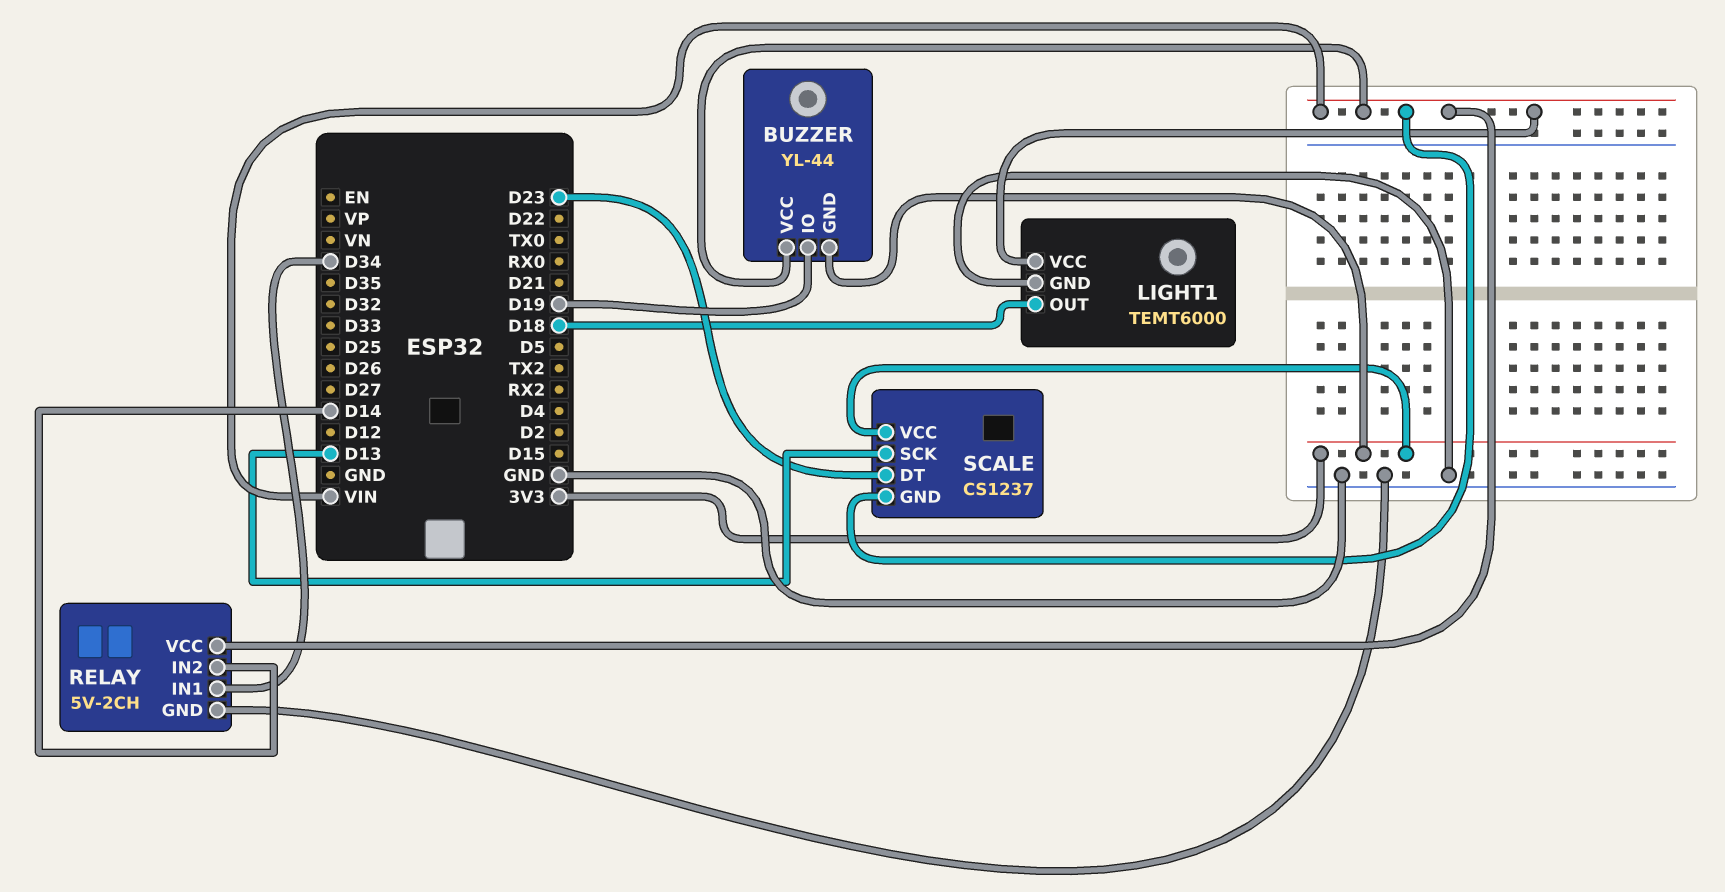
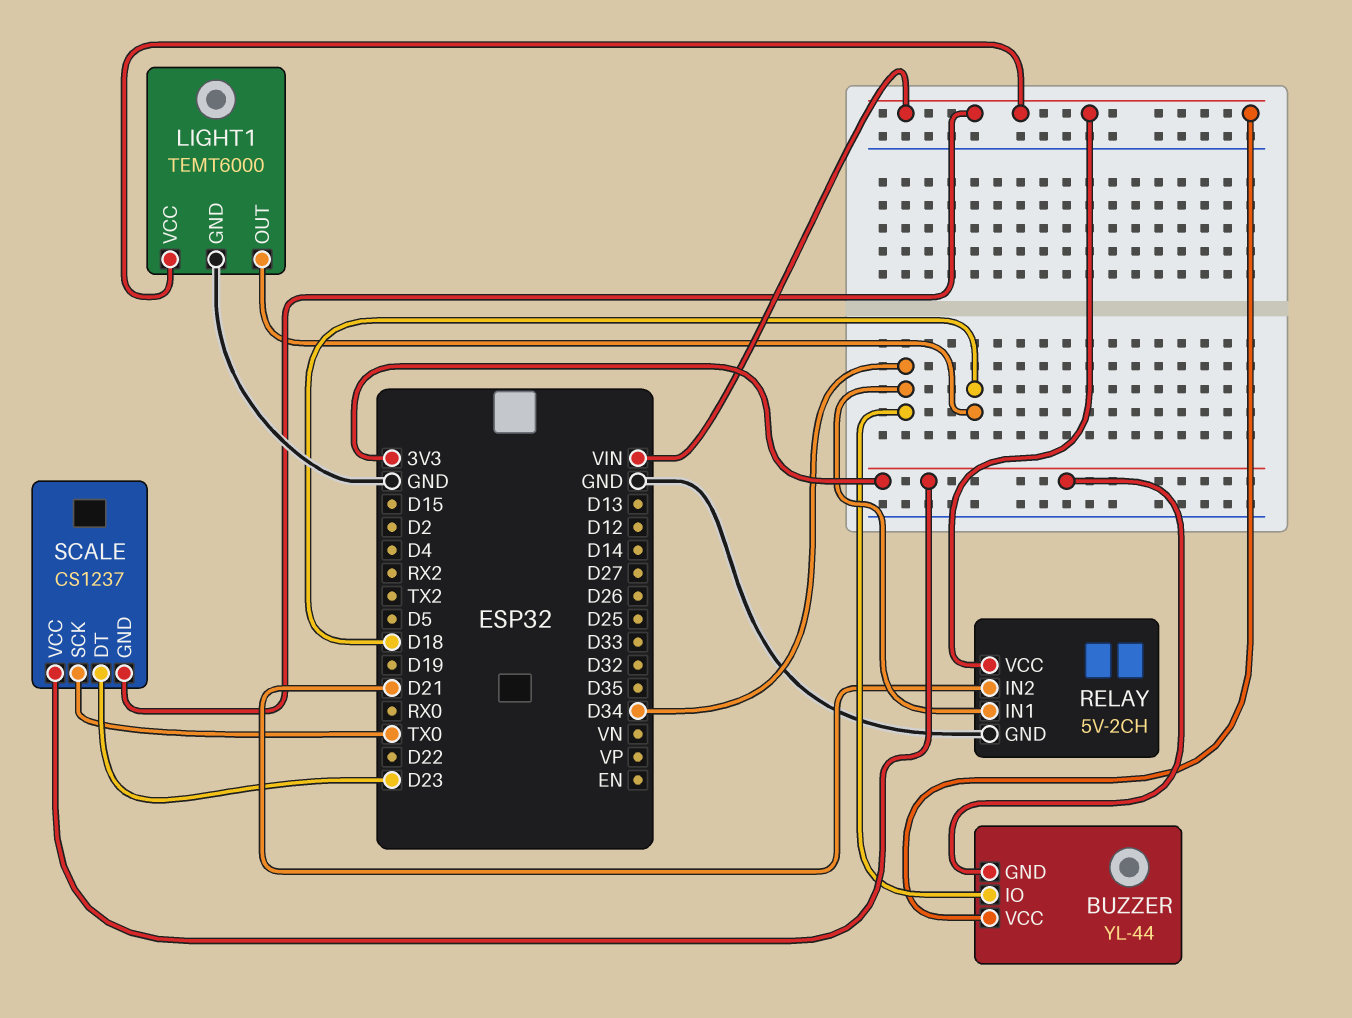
BUZZER pin IO: D19 -> D34
RELAY pin IN2: D14 -> D21
SCALE pin SCK: D13 -> TX0

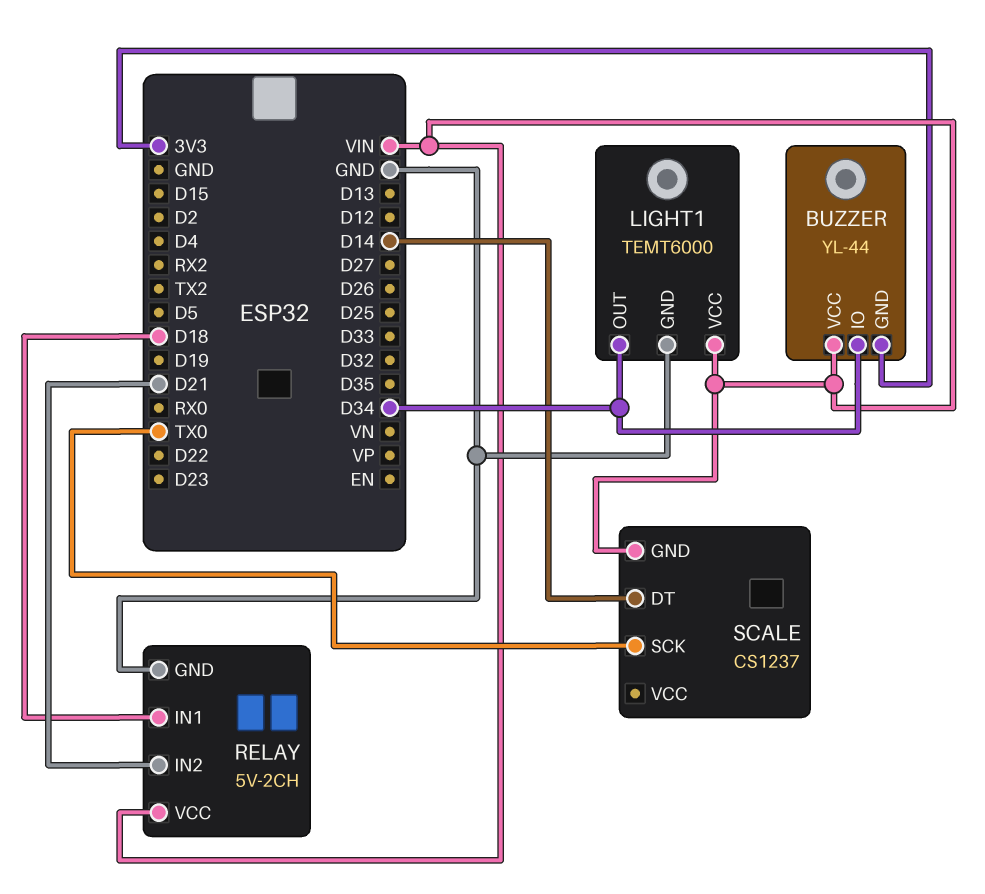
LIGHT1 pin OUT: D18 -> D34
RELAY pin IN1: D34 -> D18
SCALE pin DT: D23 -> D14
SCALE pin VCC: 3V3 -> none

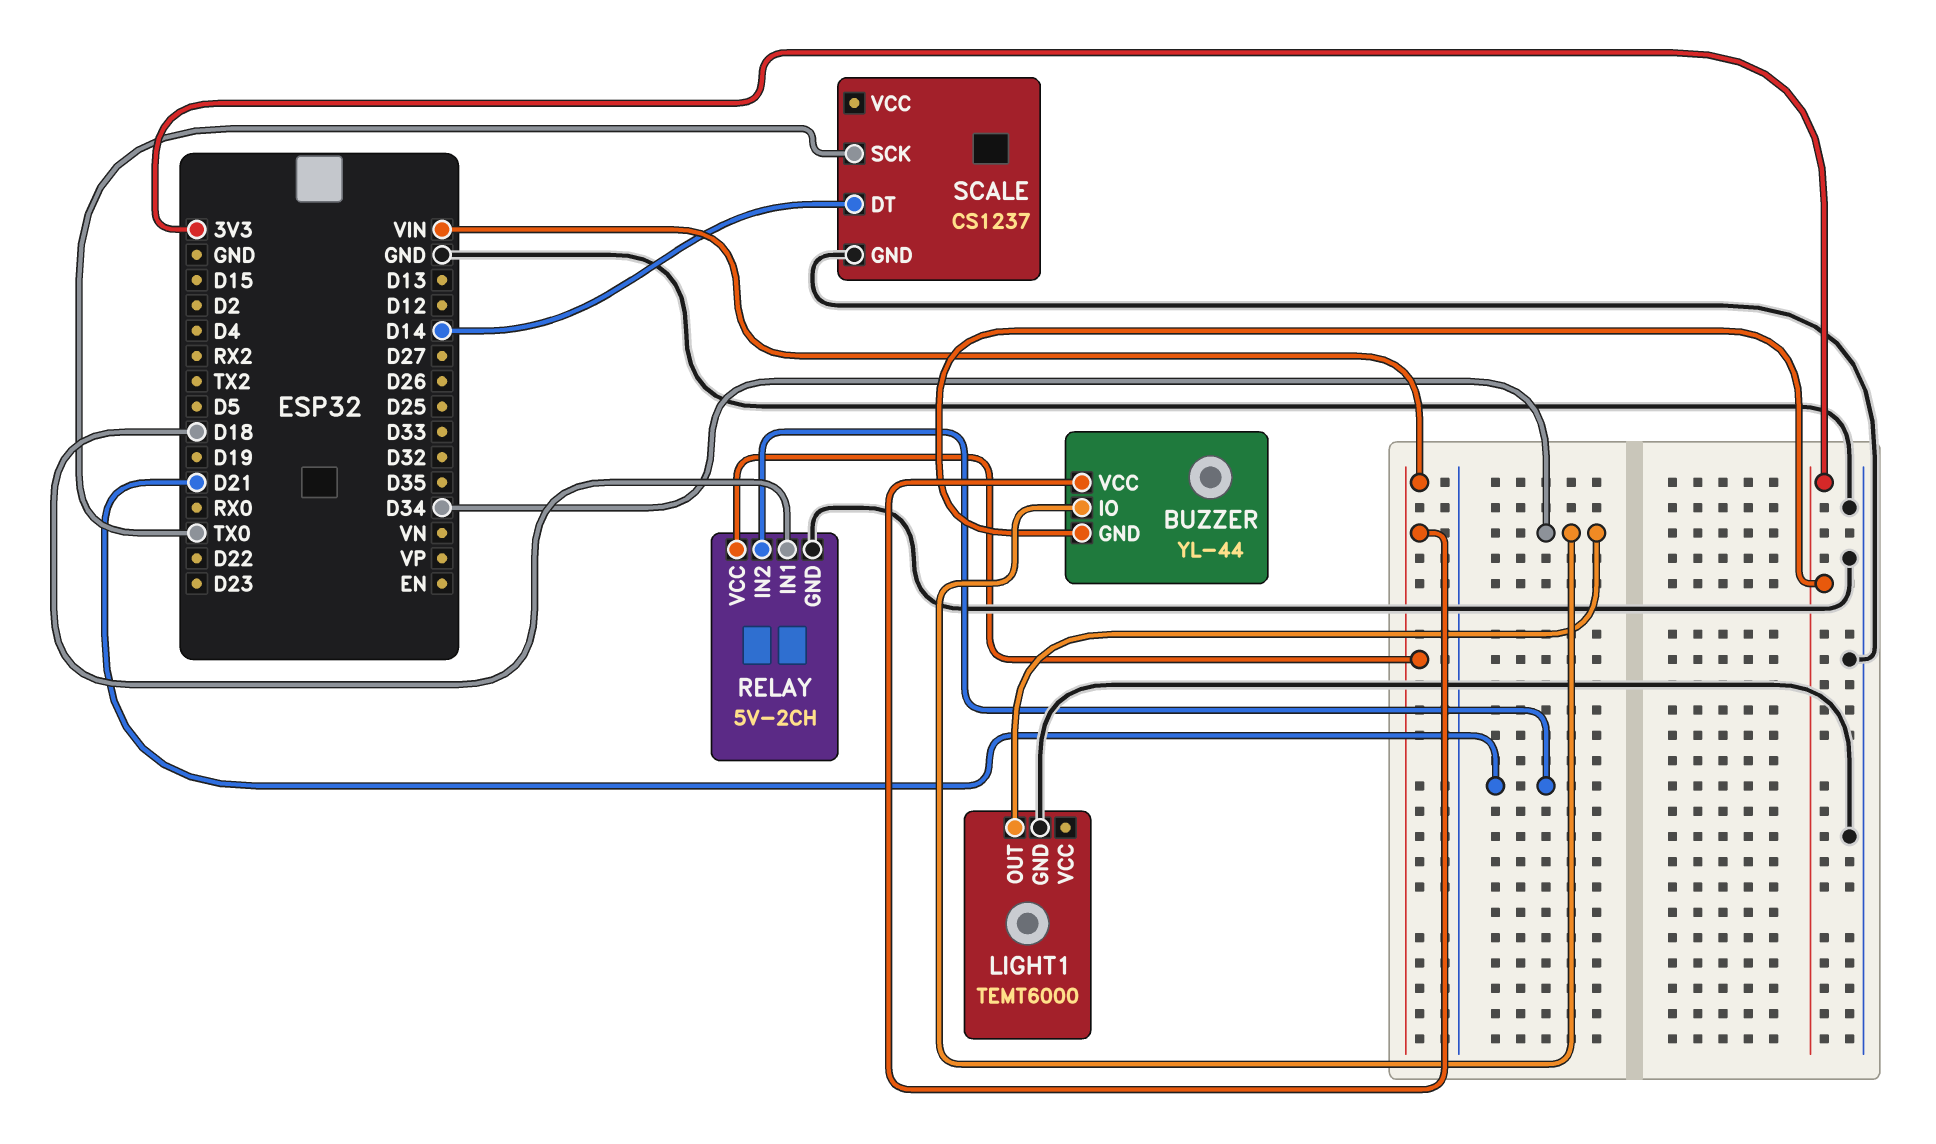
LIGHT1 pin VCC: VIN -> none
SCALE pin GND: VIN -> GND

